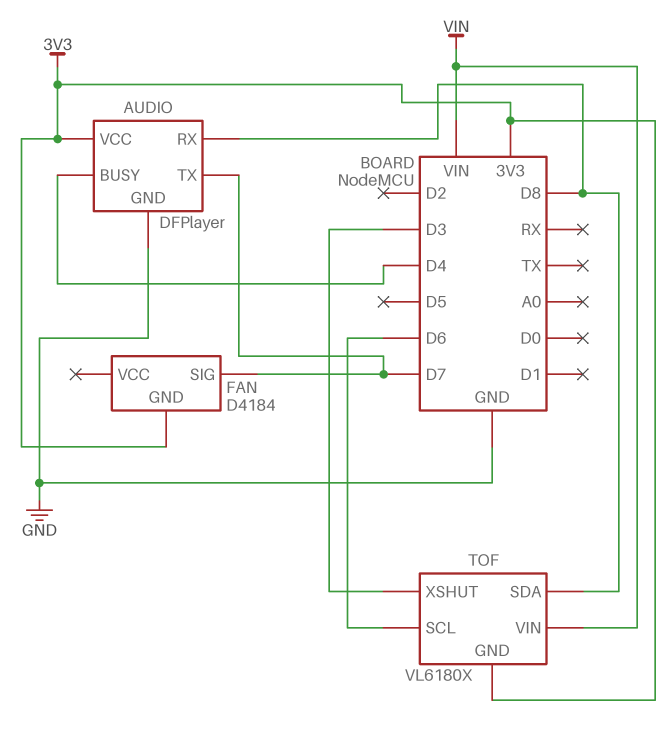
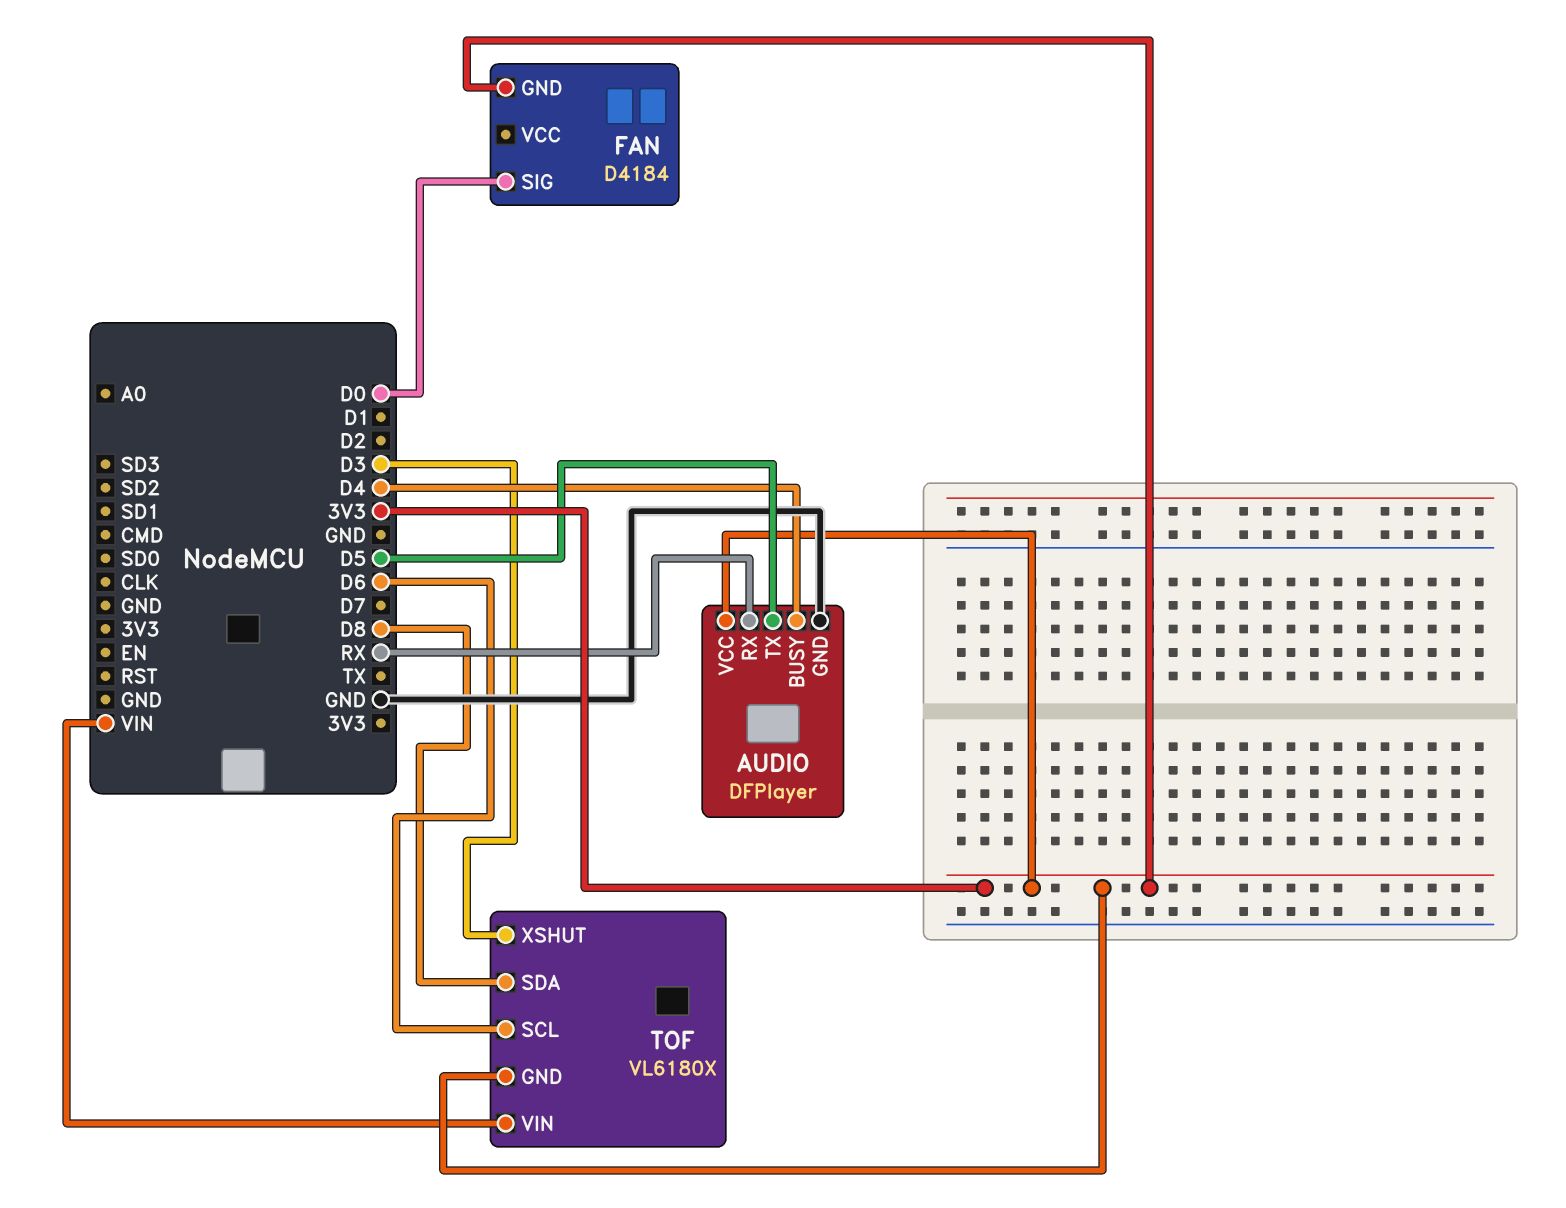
AUDIO pin RX: D8 -> RX
AUDIO pin TX: D7 -> D5
FAN pin SIG: D7 -> D0

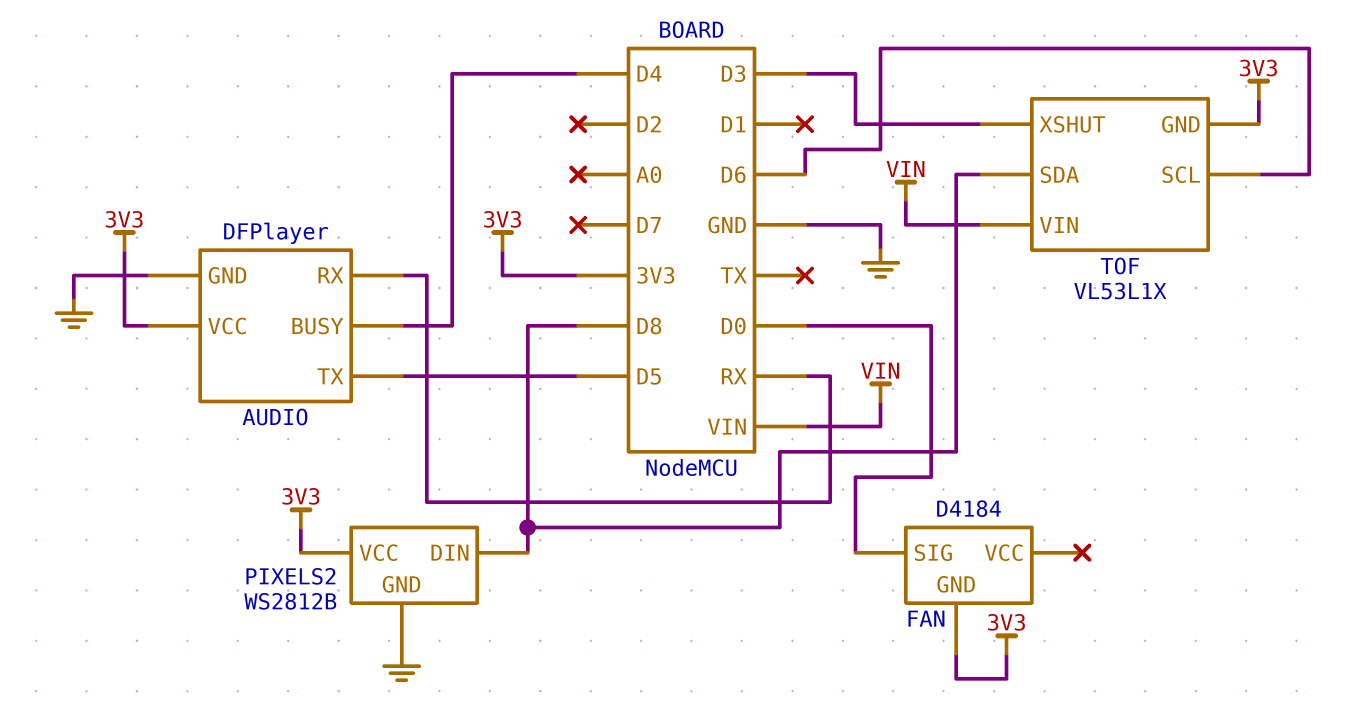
PIXELS2: none -> WS2812B
PIXELS2 pin DIN: none -> D8
PIXELS2 pin GND: none -> GND
PIXELS2 pin VCC: none -> 3V3
TOF: VL6180X -> VL53L1X

